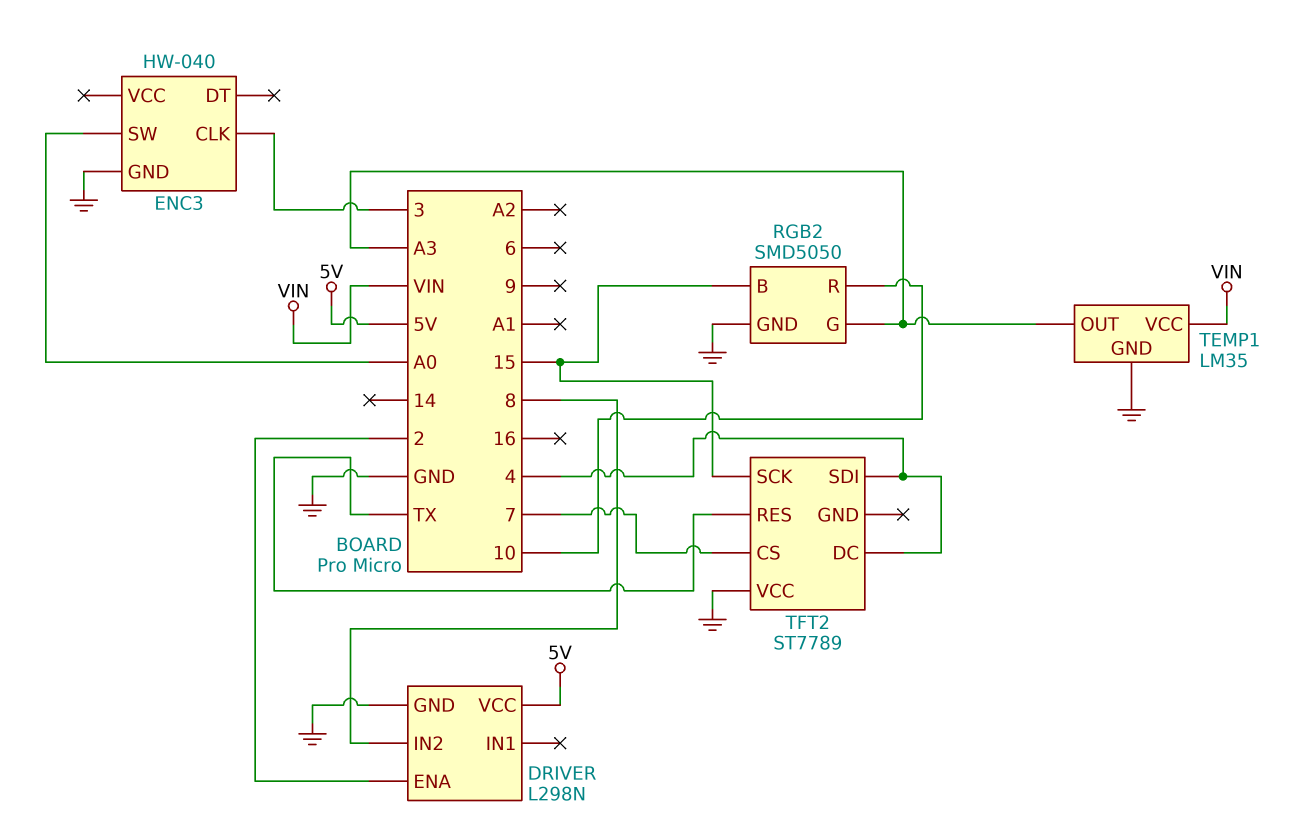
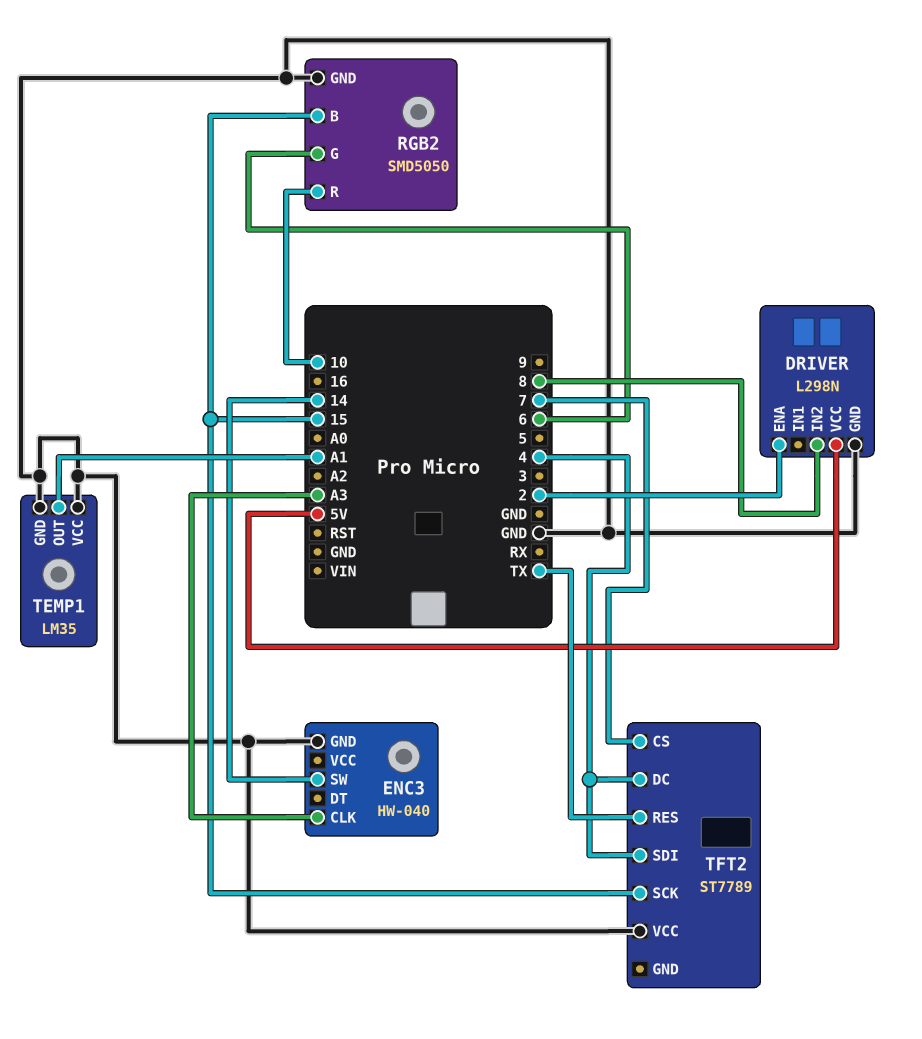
ENC3 pin CLK: 3 -> A3
ENC3 pin SW: A0 -> 14
RGB2 pin G: A3 -> 6
TEMP1 pin OUT: A3 -> A1
TEMP1 pin VCC: VIN -> GND

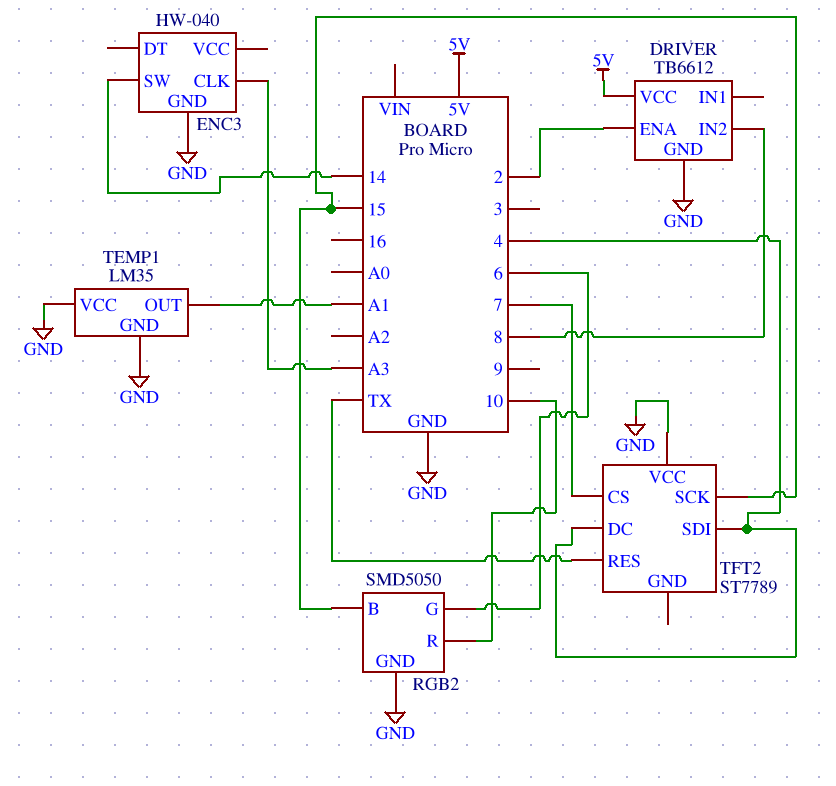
DRIVER: L298N -> TB6612

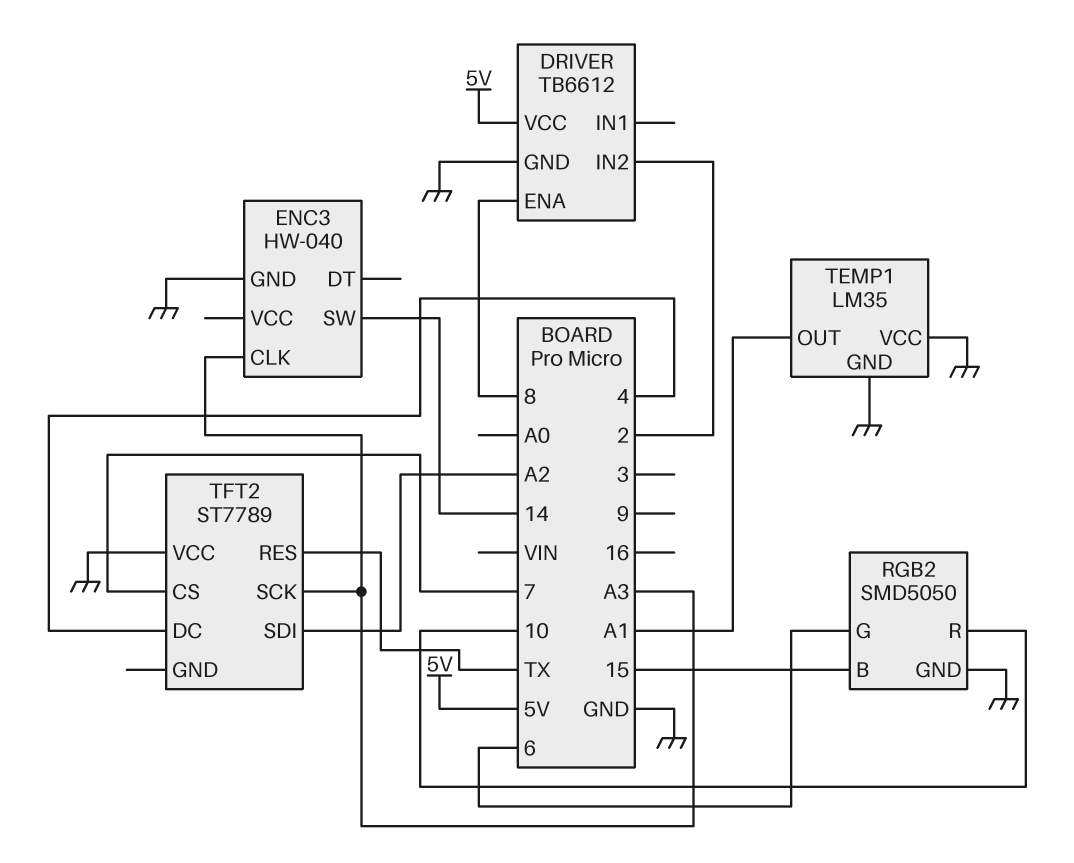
DRIVER pin ENA: 2 -> 8
DRIVER pin IN2: 8 -> 2
TFT2 pin SCK: 15 -> A3
TFT2 pin SDI: 4 -> A2

